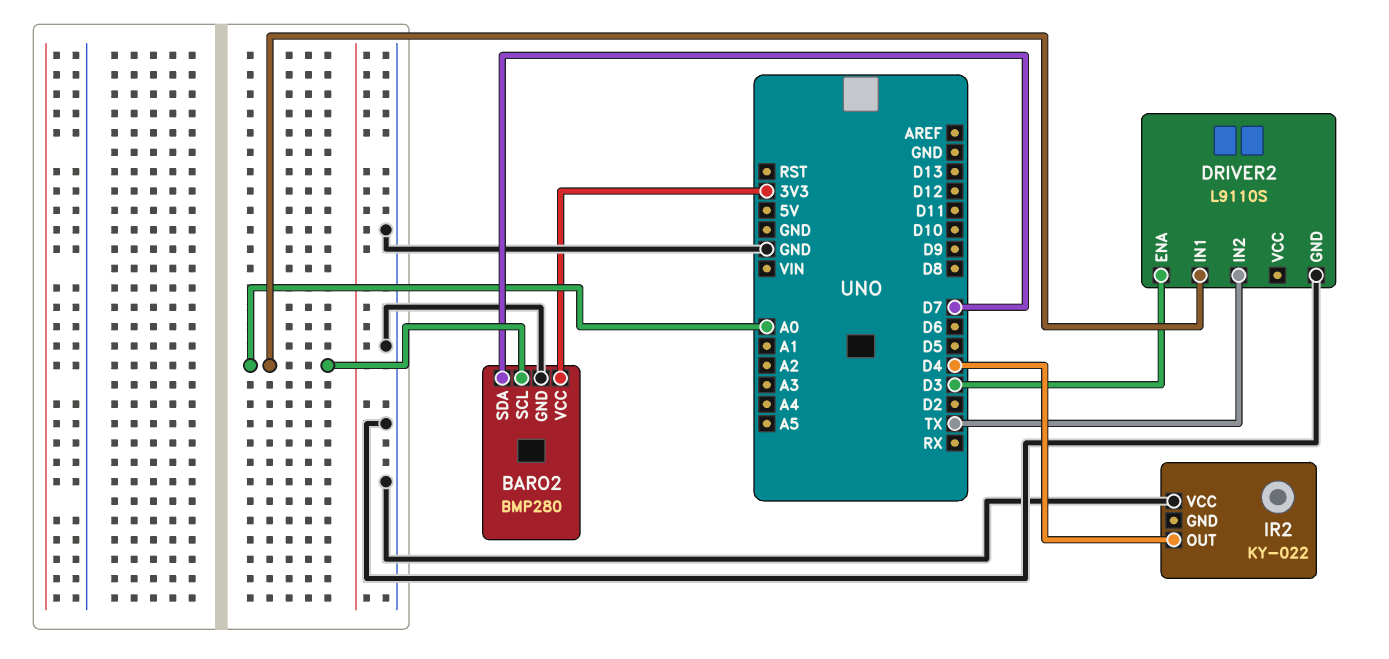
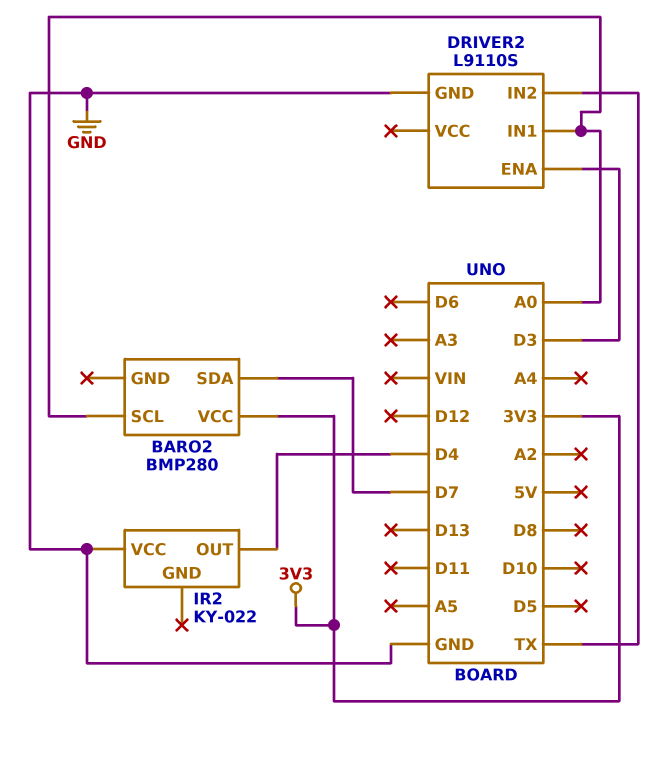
BARO2 pin GND: GND -> none

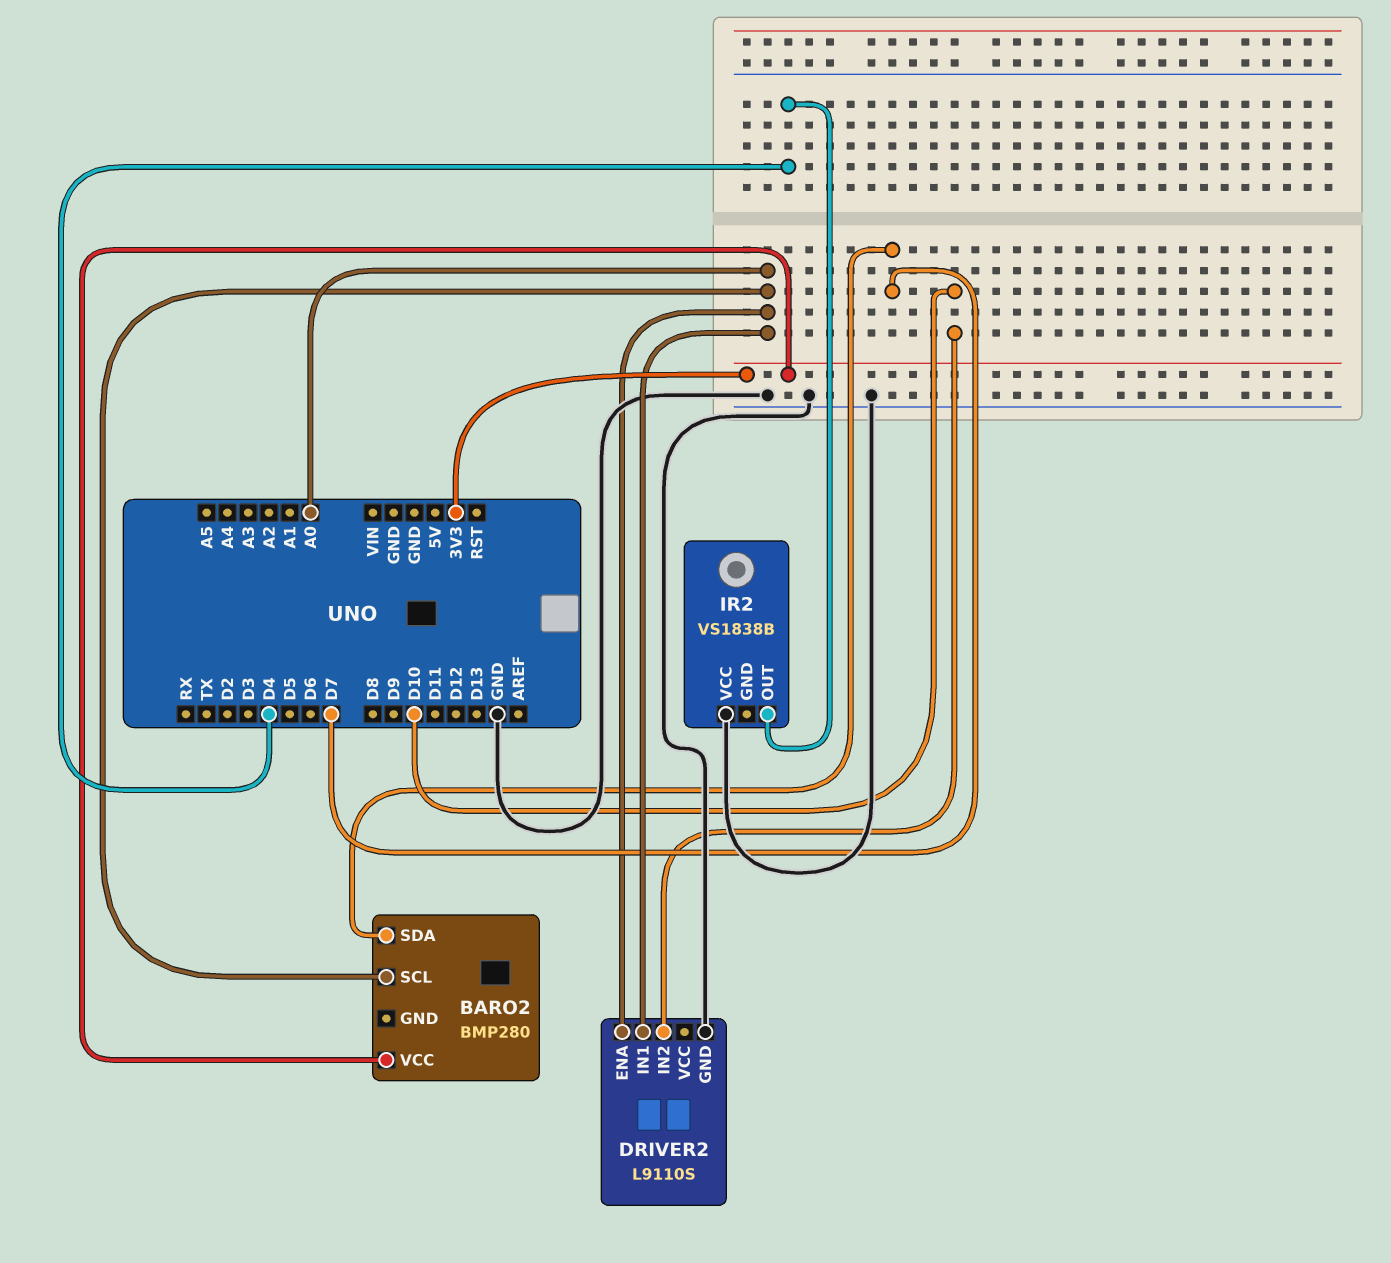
DRIVER2 pin ENA: D3 -> A0
DRIVER2 pin IN2: TX -> D10
IR2: KY-022 -> VS1838B

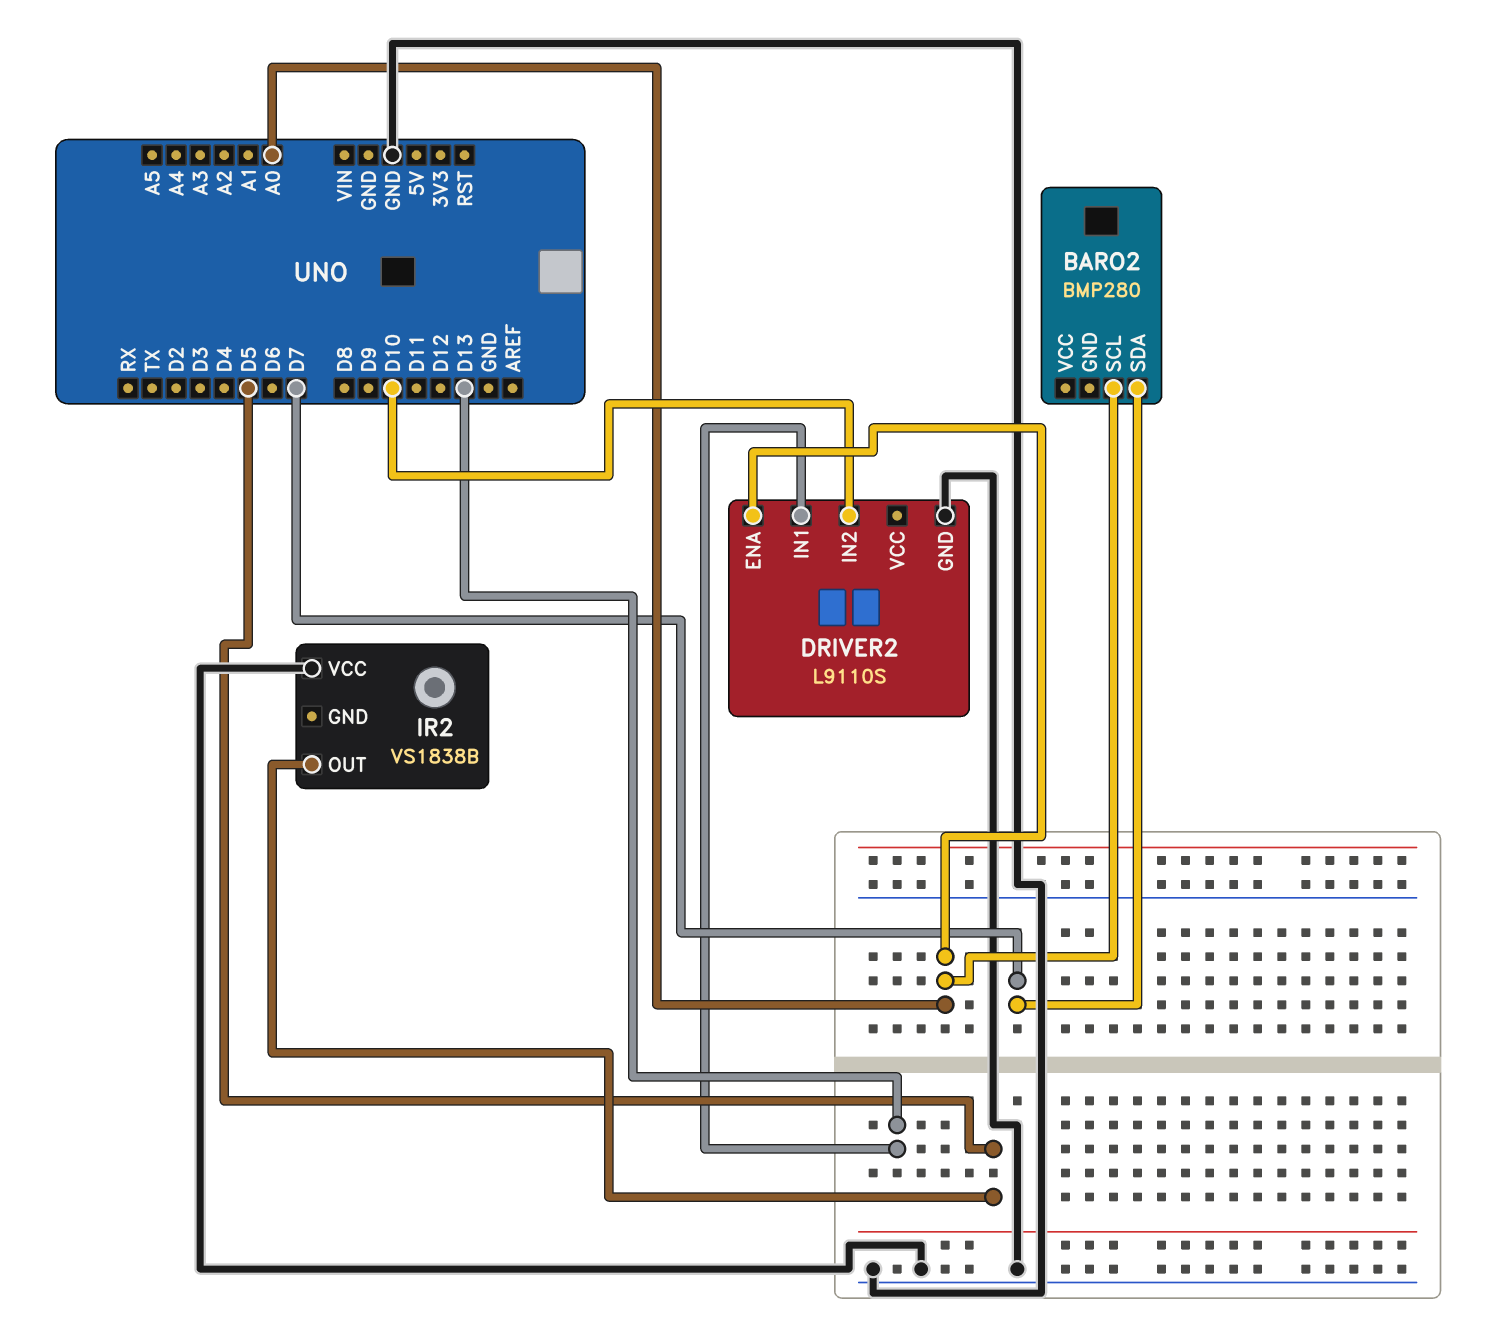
BARO2 pin VCC: 3V3 -> none
DRIVER2 pin IN1: A0 -> D13
IR2 pin OUT: D4 -> D5

